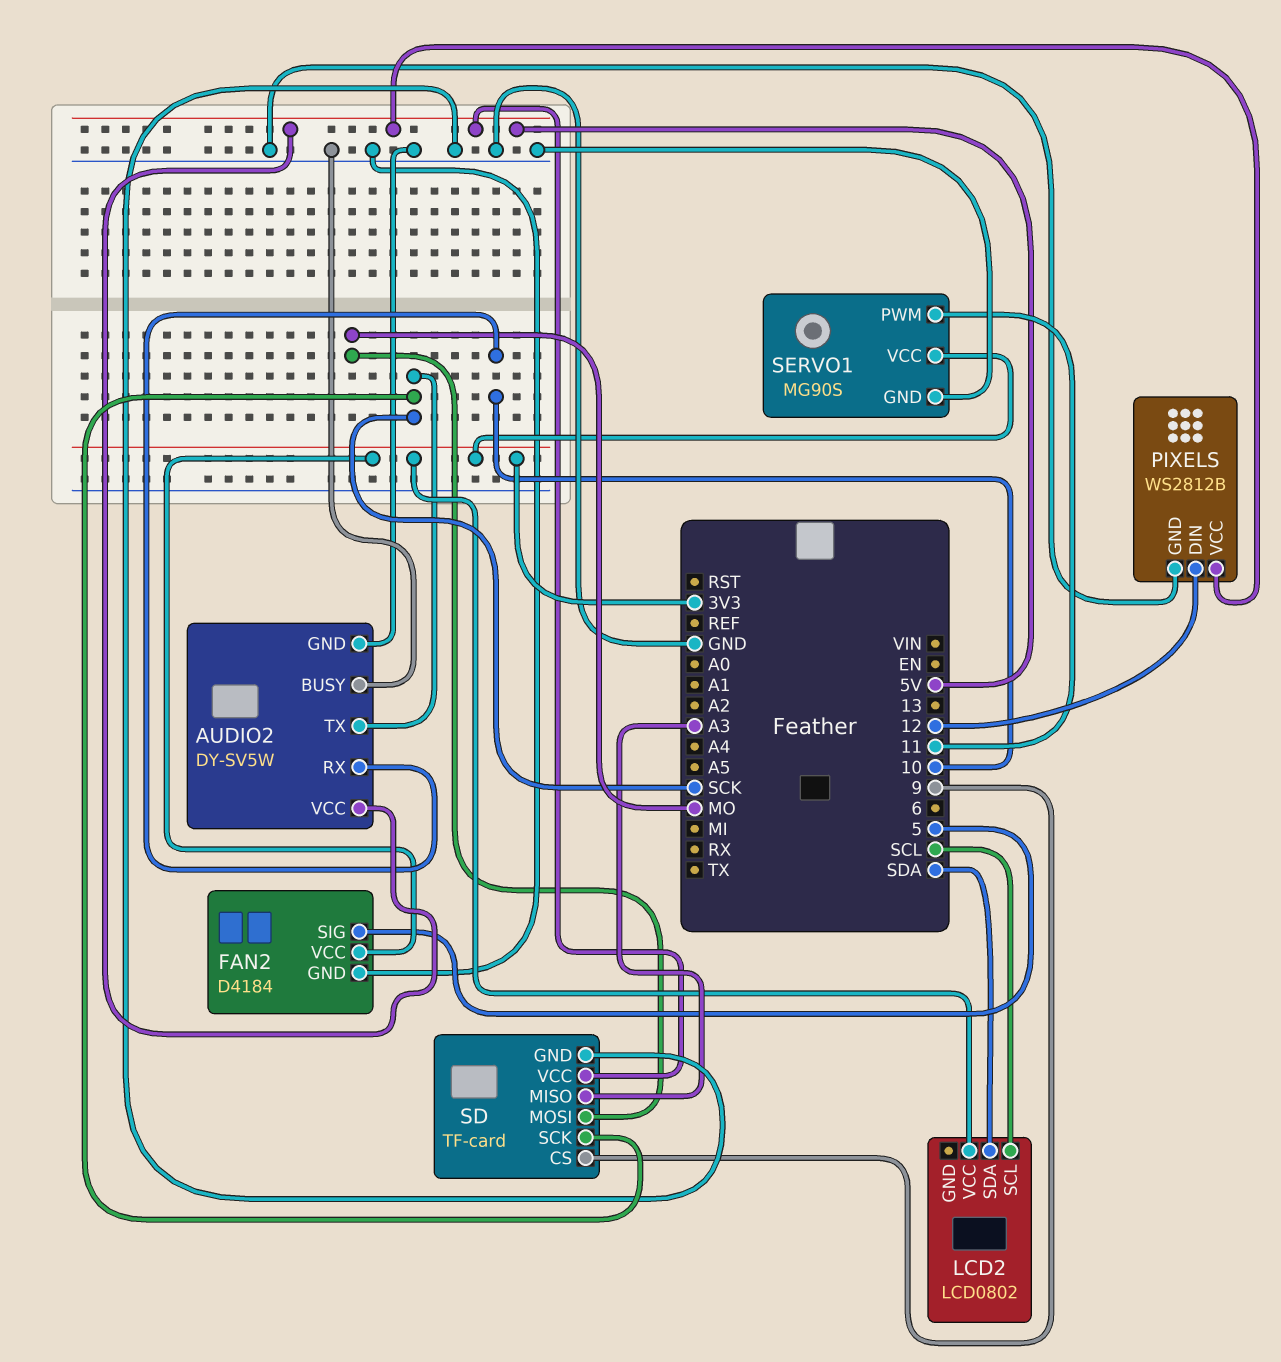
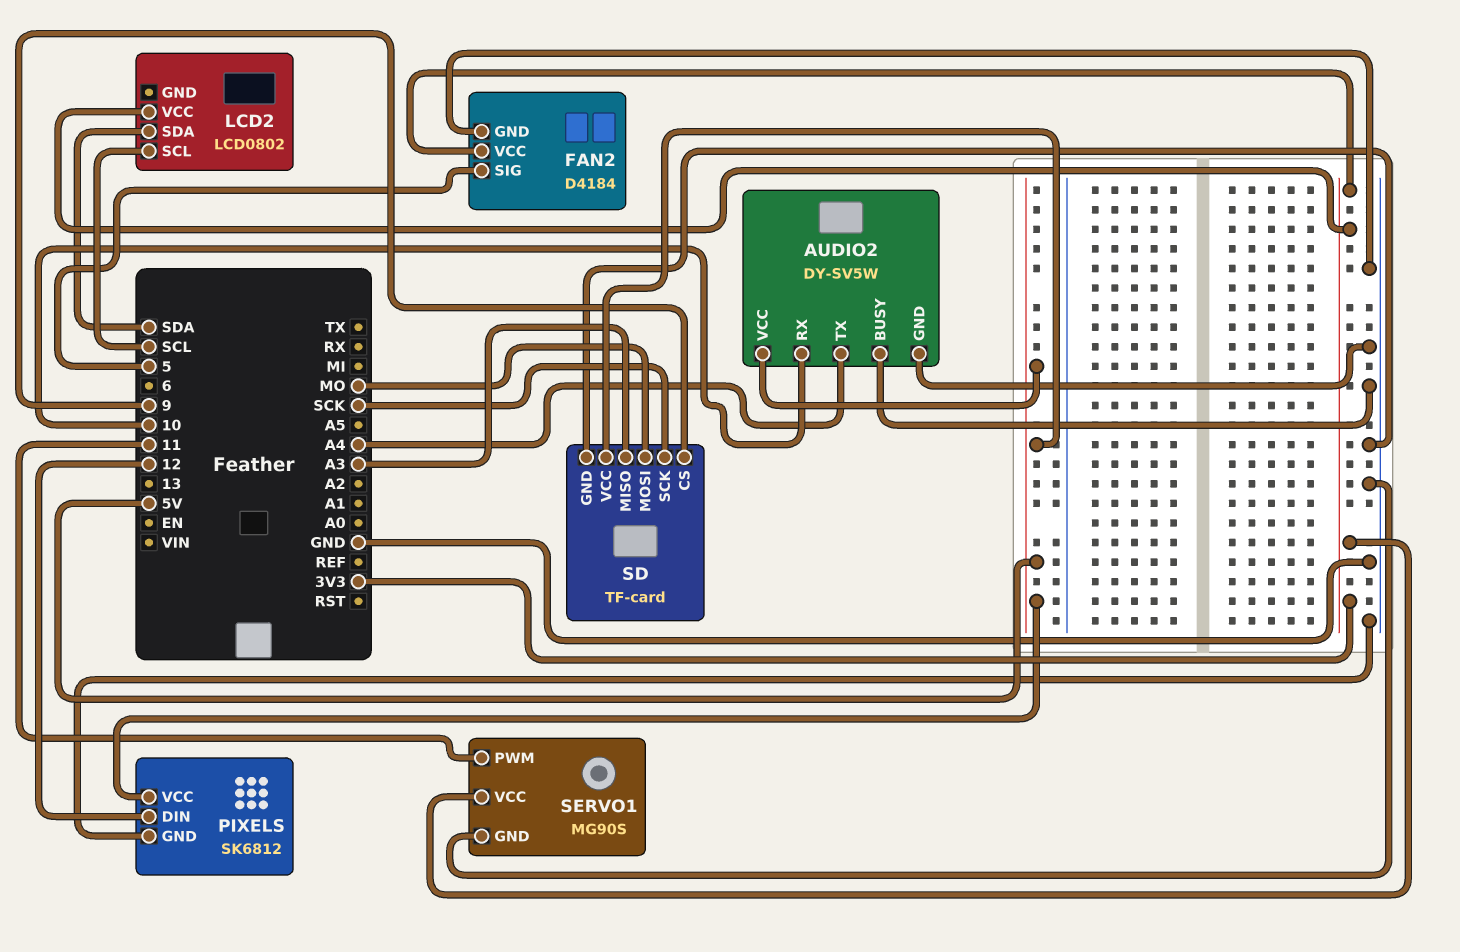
AUDIO2 pin TX: SCK -> A4
PIXELS: WS2812B -> SK6812

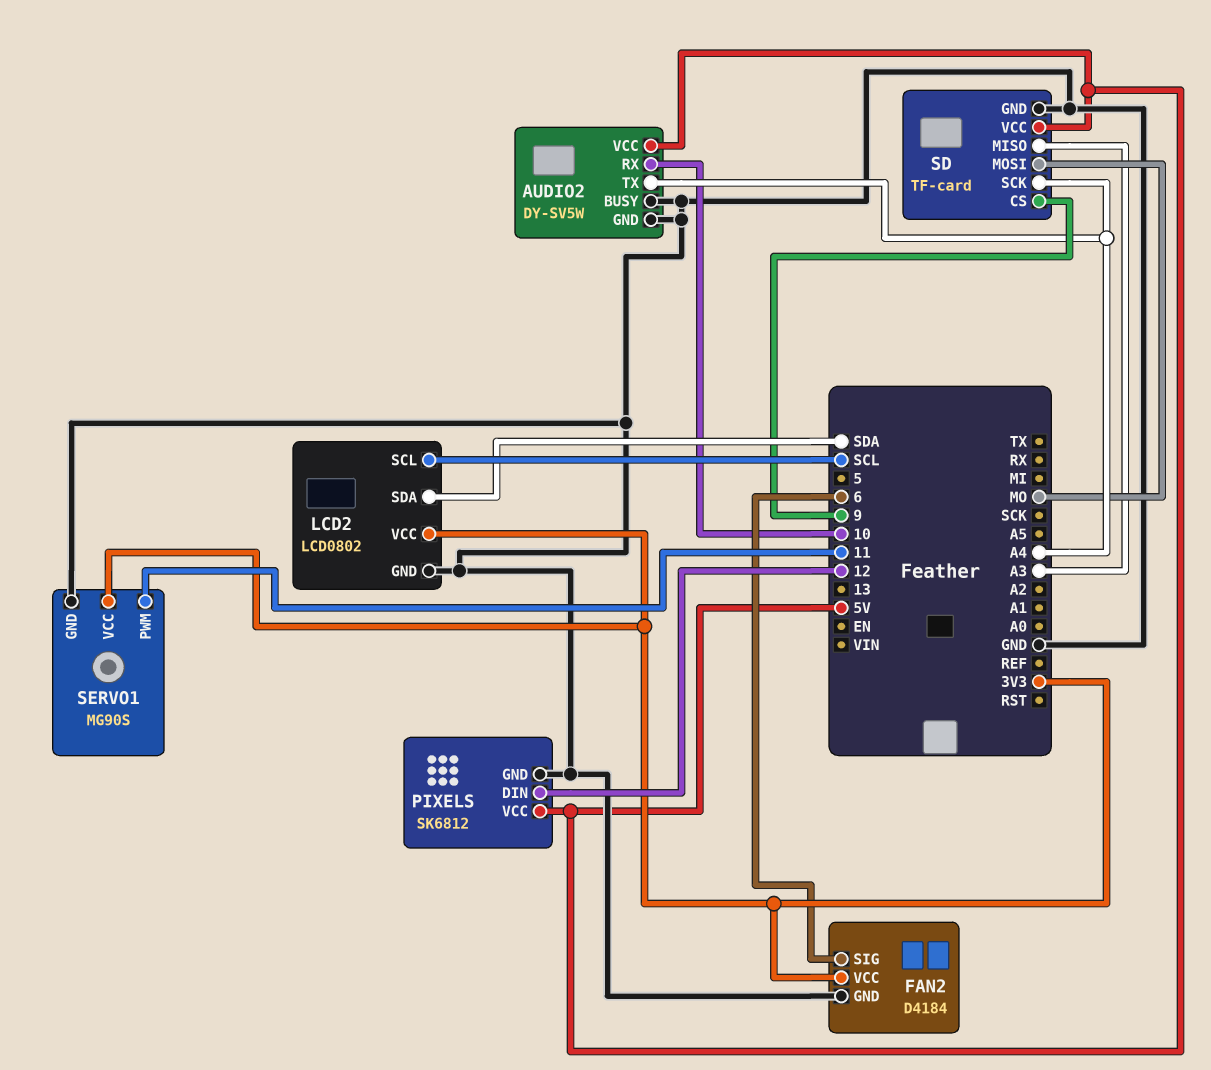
FAN2 pin SIG: 5 -> 6
LCD2 pin GND: none -> GND
SD pin SCK: SCK -> A4

